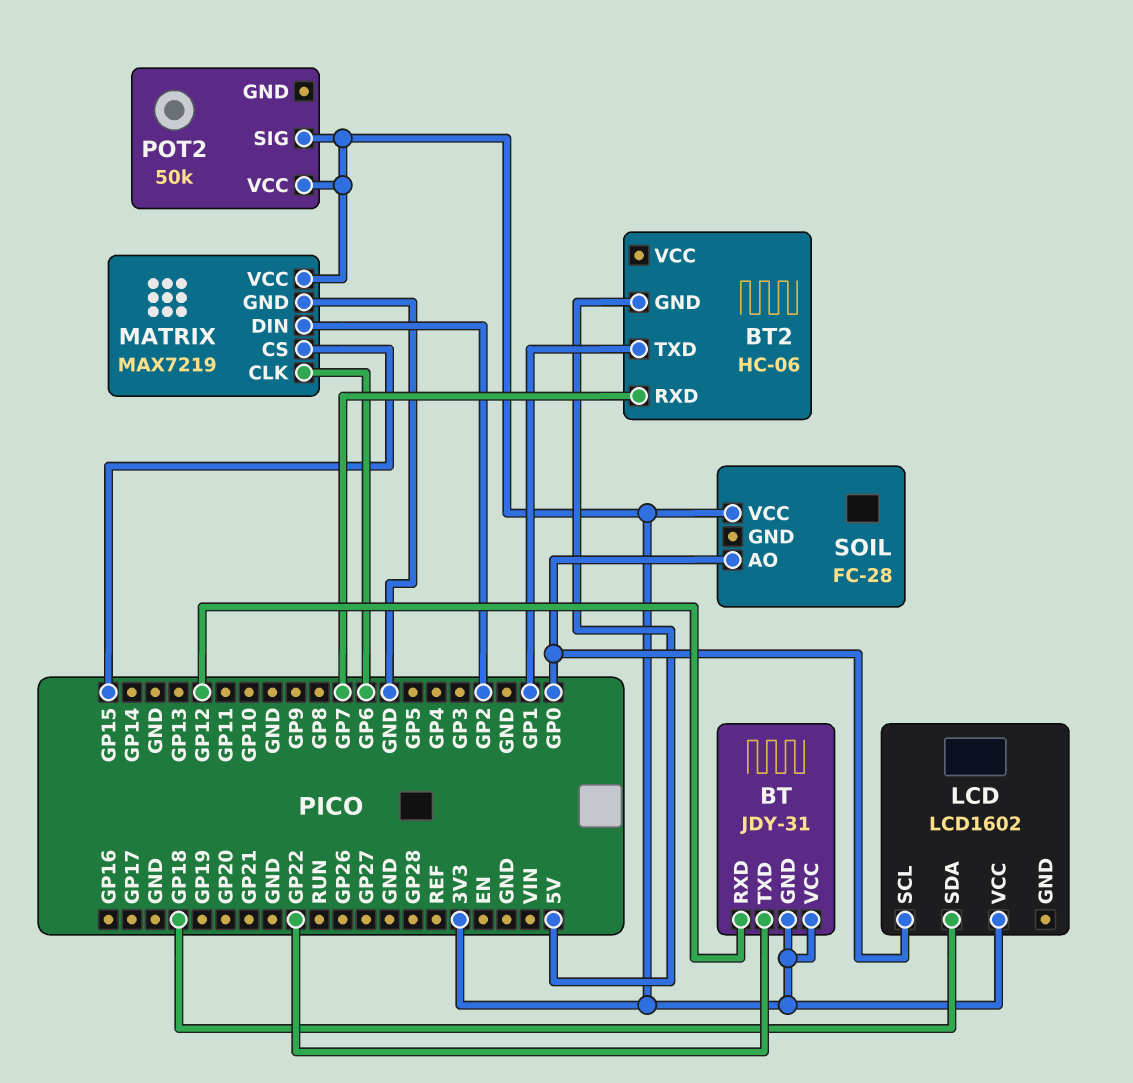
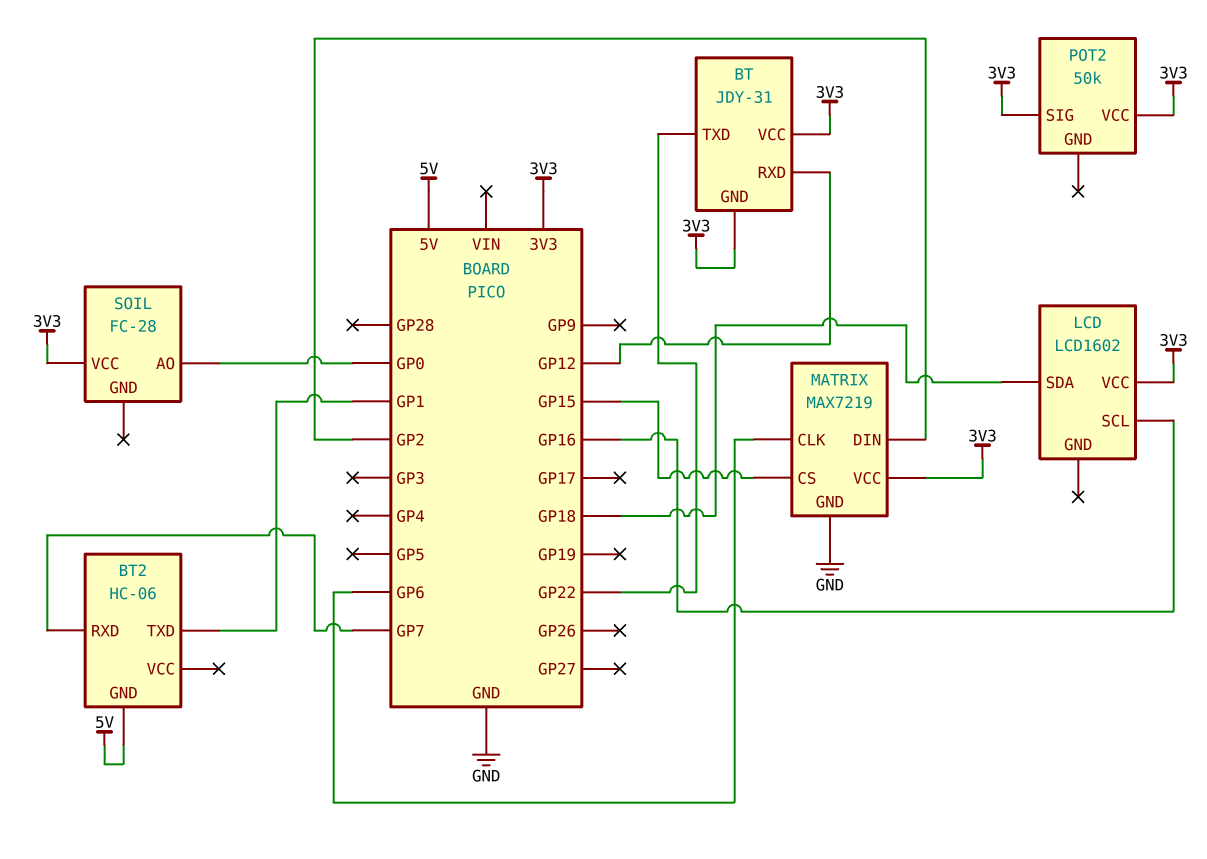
LCD pin SCL: GP0 -> GP16

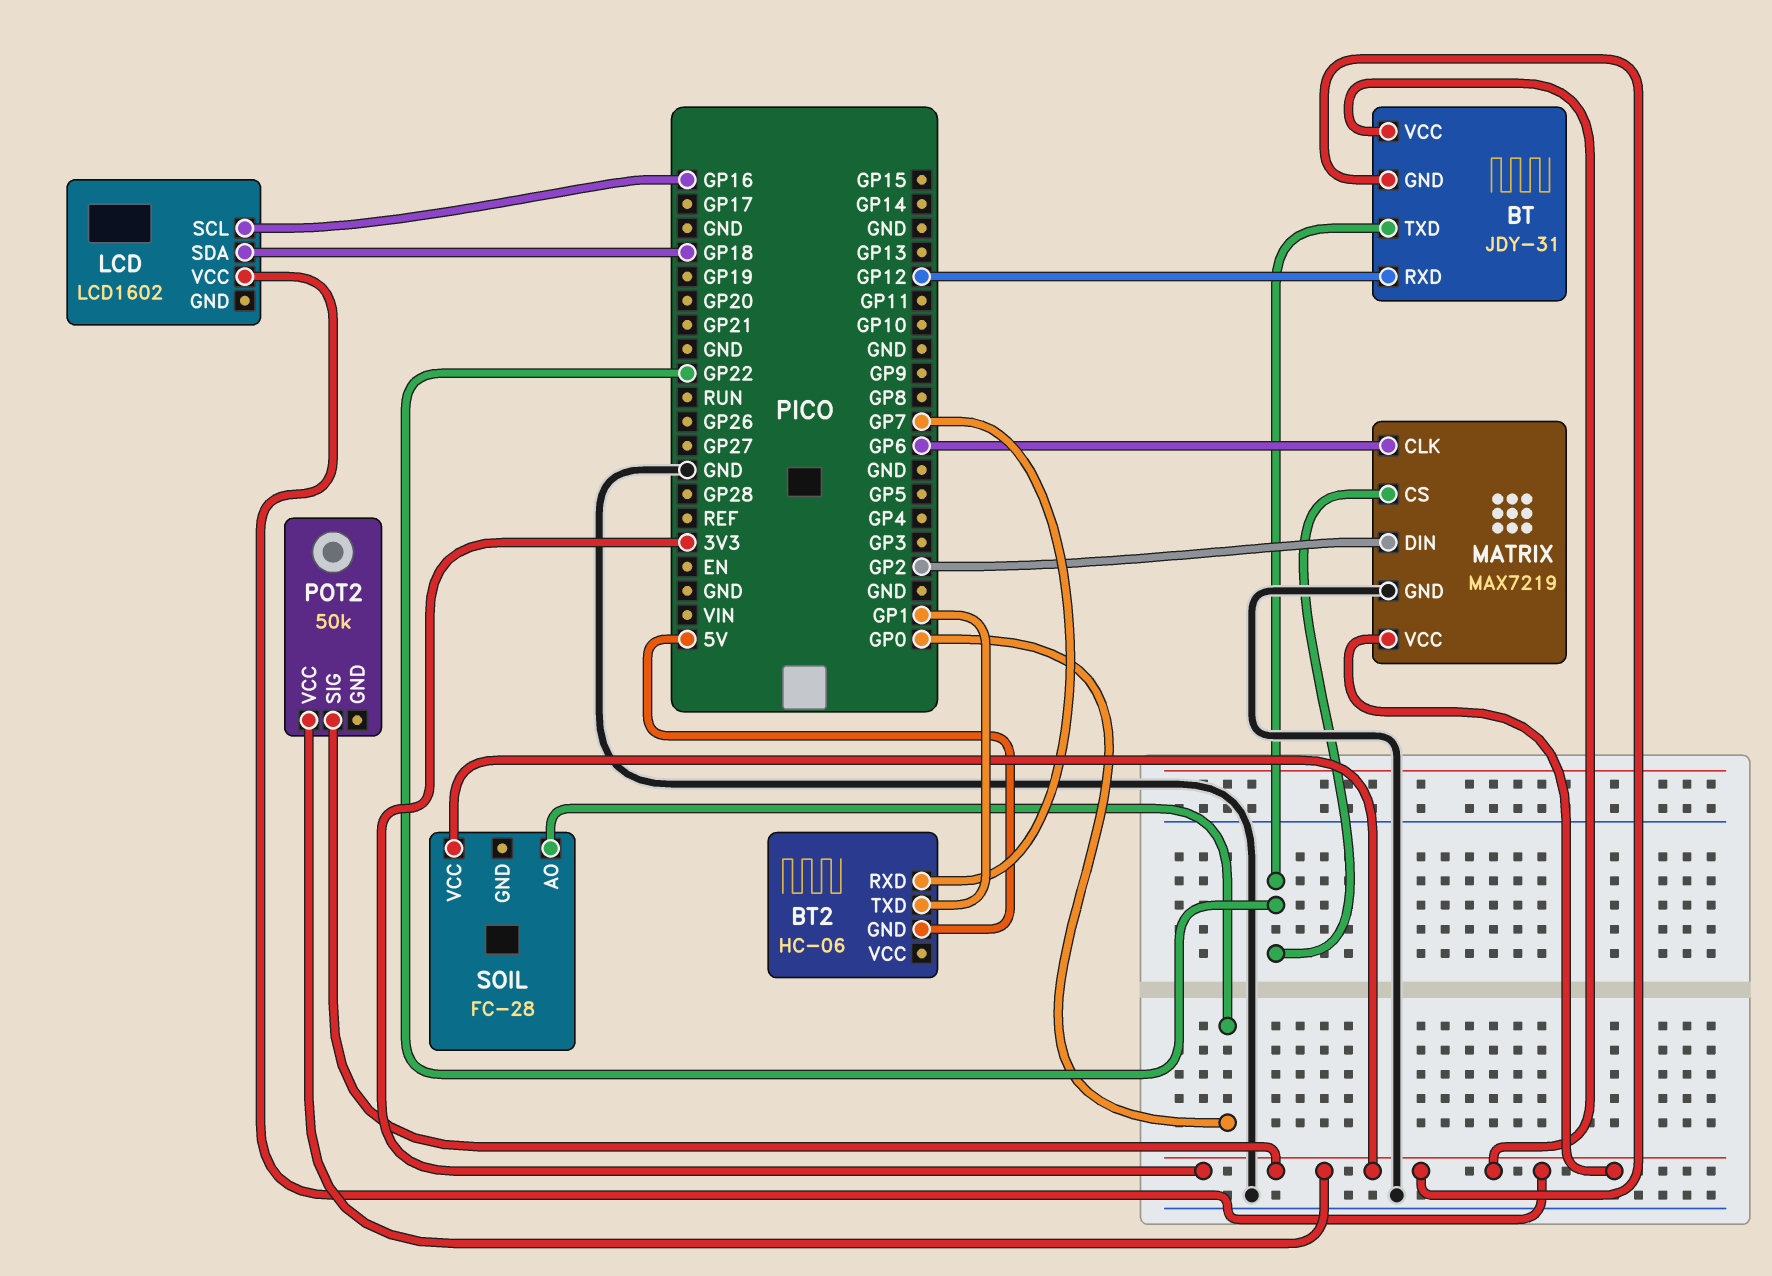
MATRIX pin CS: GP15 -> GP22

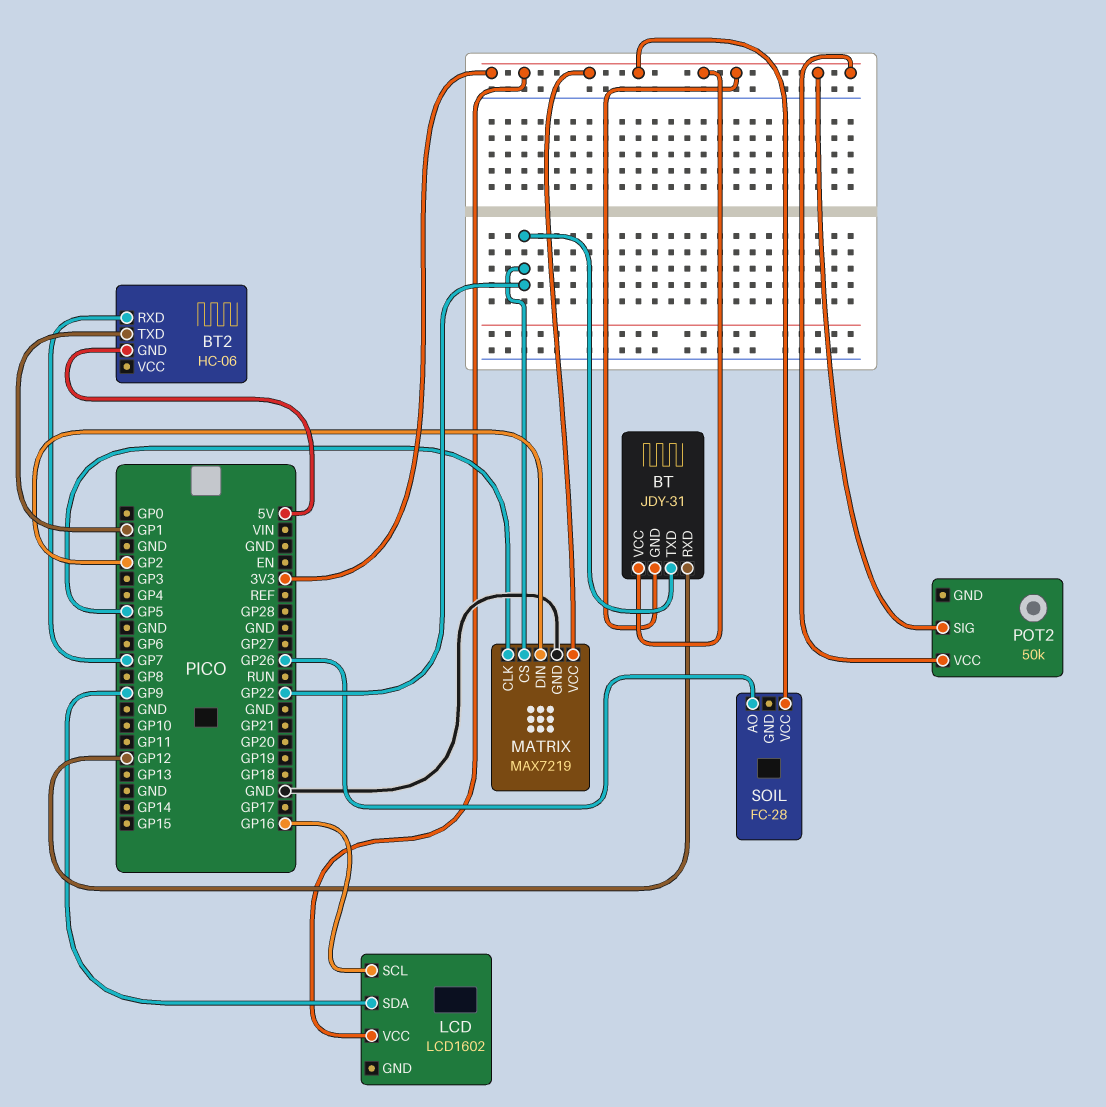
LCD pin SDA: GP18 -> GP9
MATRIX pin CLK: GP6 -> GP5
SOIL pin AO: GP0 -> GP26

